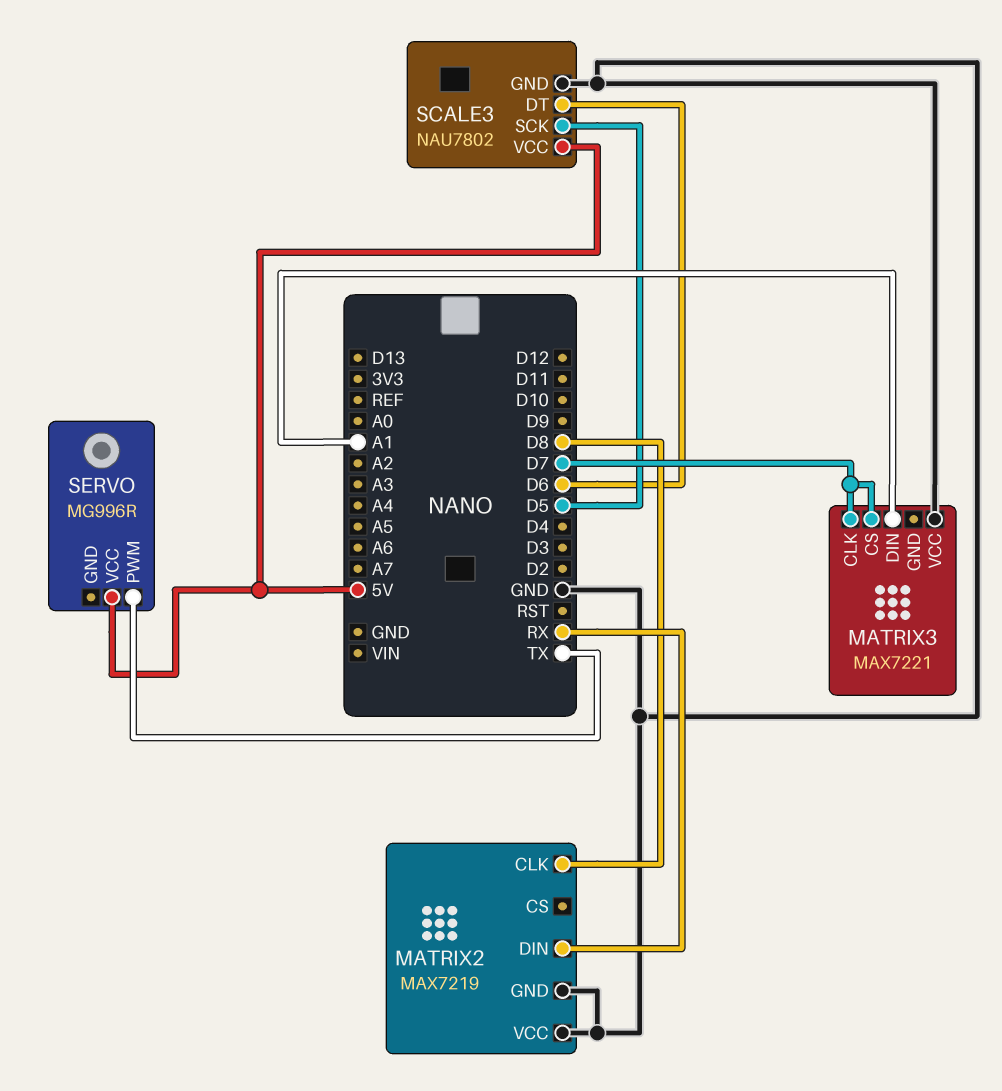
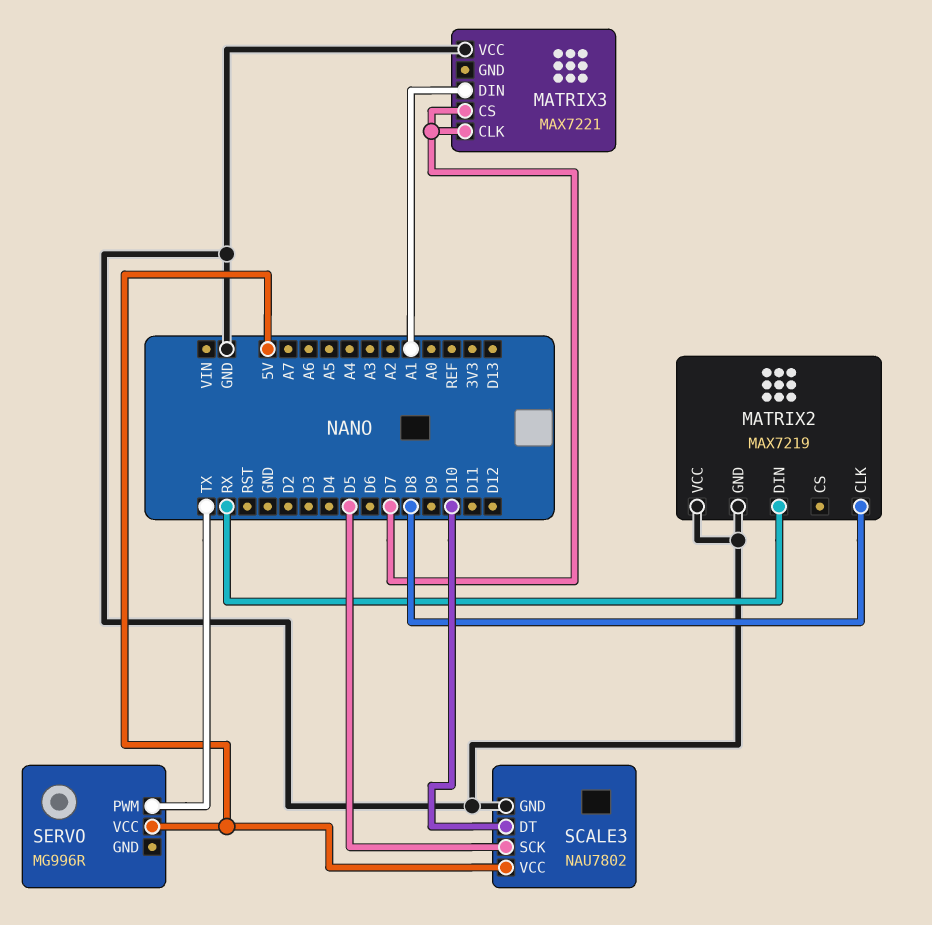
SCALE3 pin DT: D6 -> D10

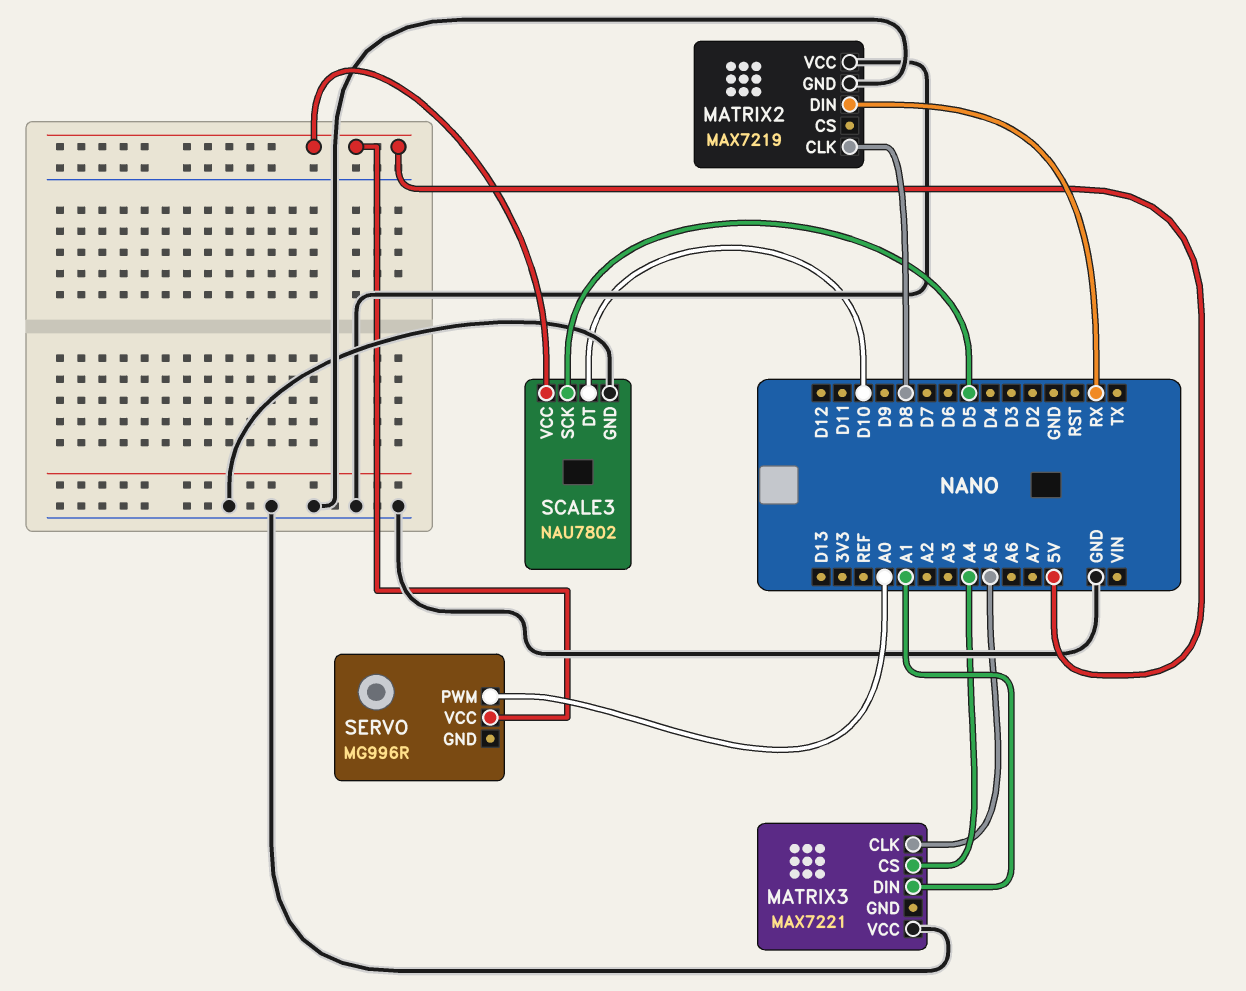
MATRIX3 pin CLK: D7 -> A5
MATRIX3 pin CS: D7 -> A4
SERVO pin PWM: TX -> A0

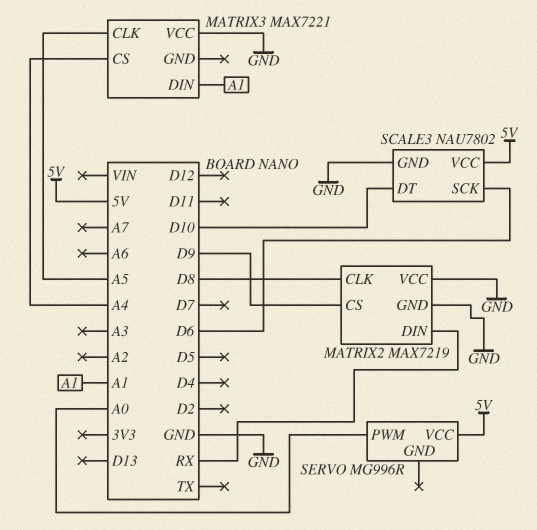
MATRIX2 pin CS: none -> D9
SCALE3 pin SCK: D5 -> D6

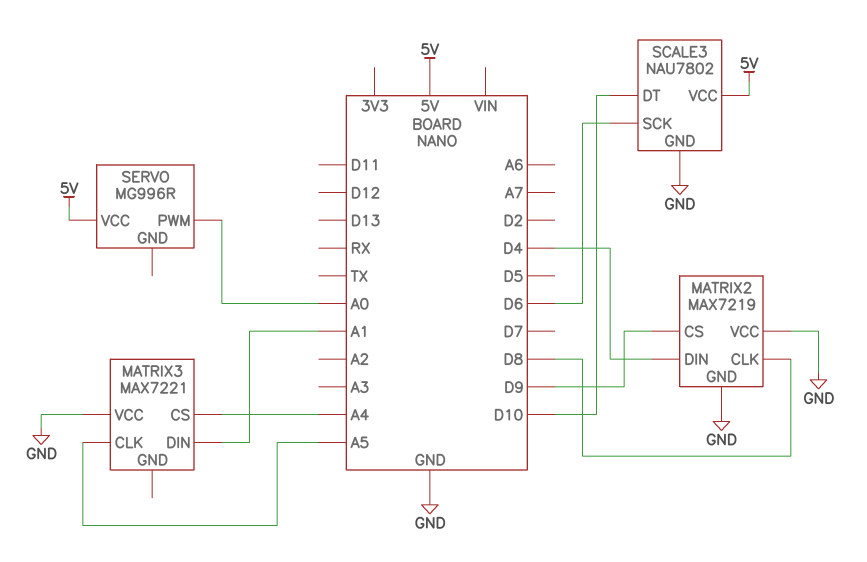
MATRIX2 pin DIN: RX -> D4

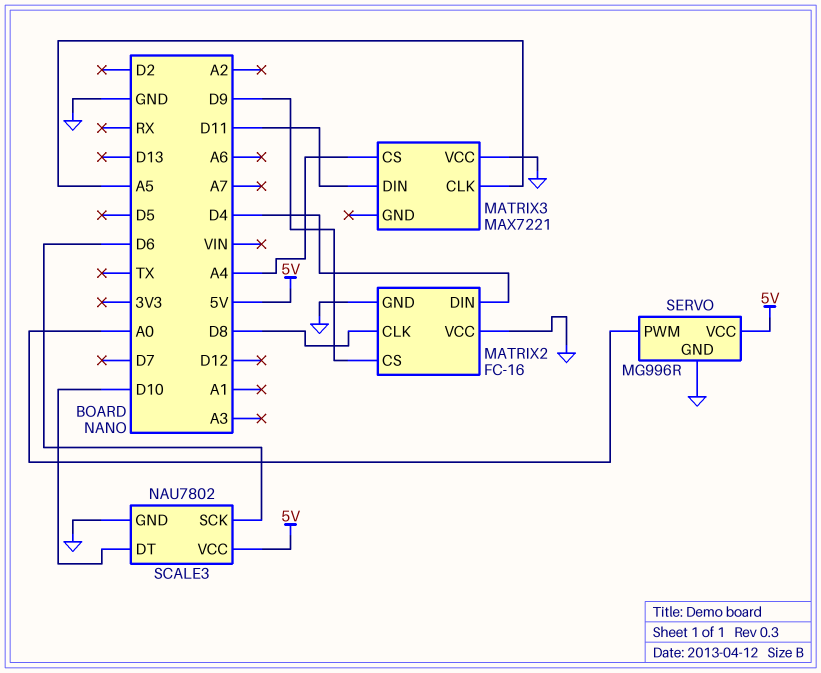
MATRIX2: MAX7219 -> FC-16
MATRIX3 pin DIN: A1 -> D11
SERVO pin GND: none -> GND

